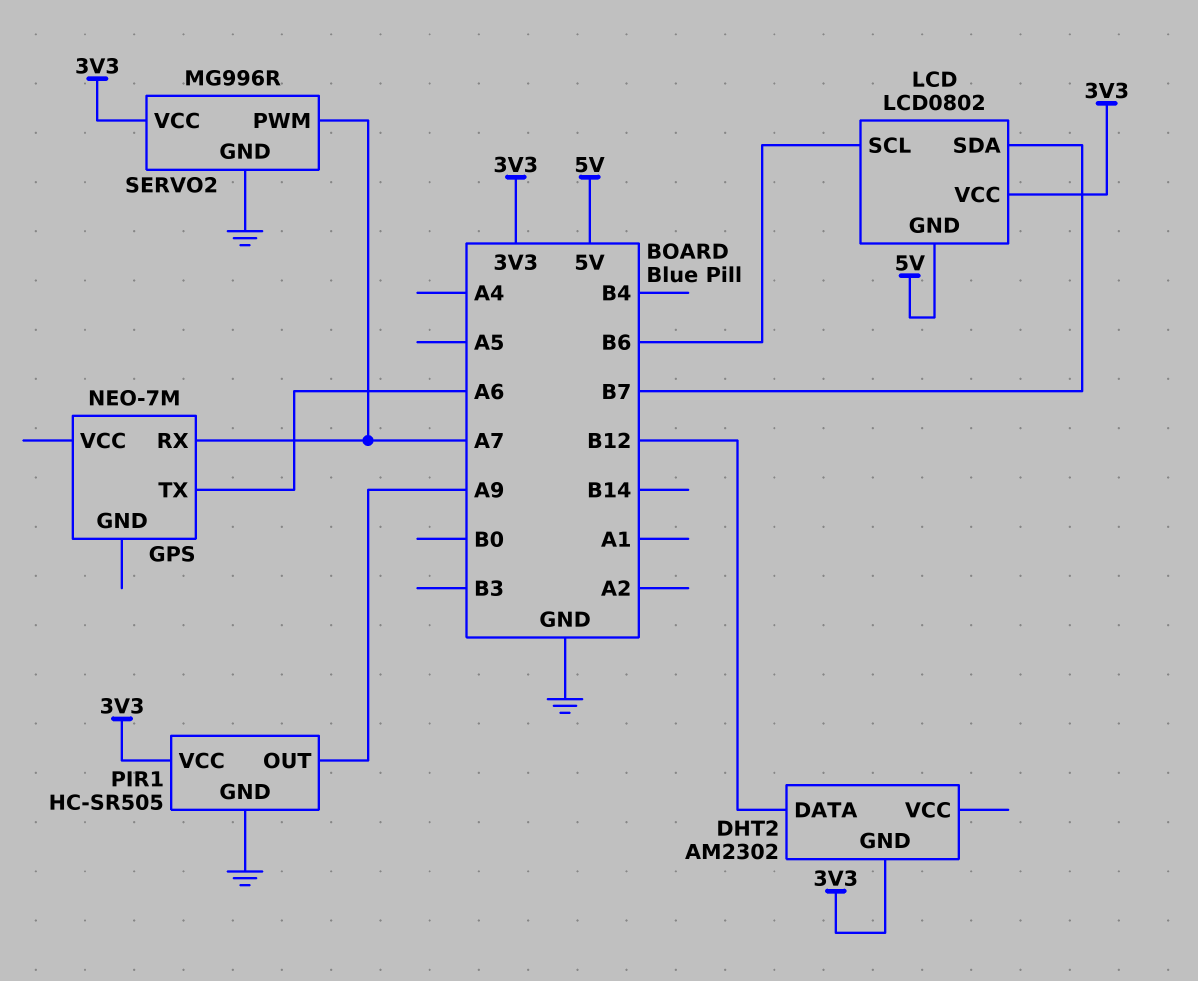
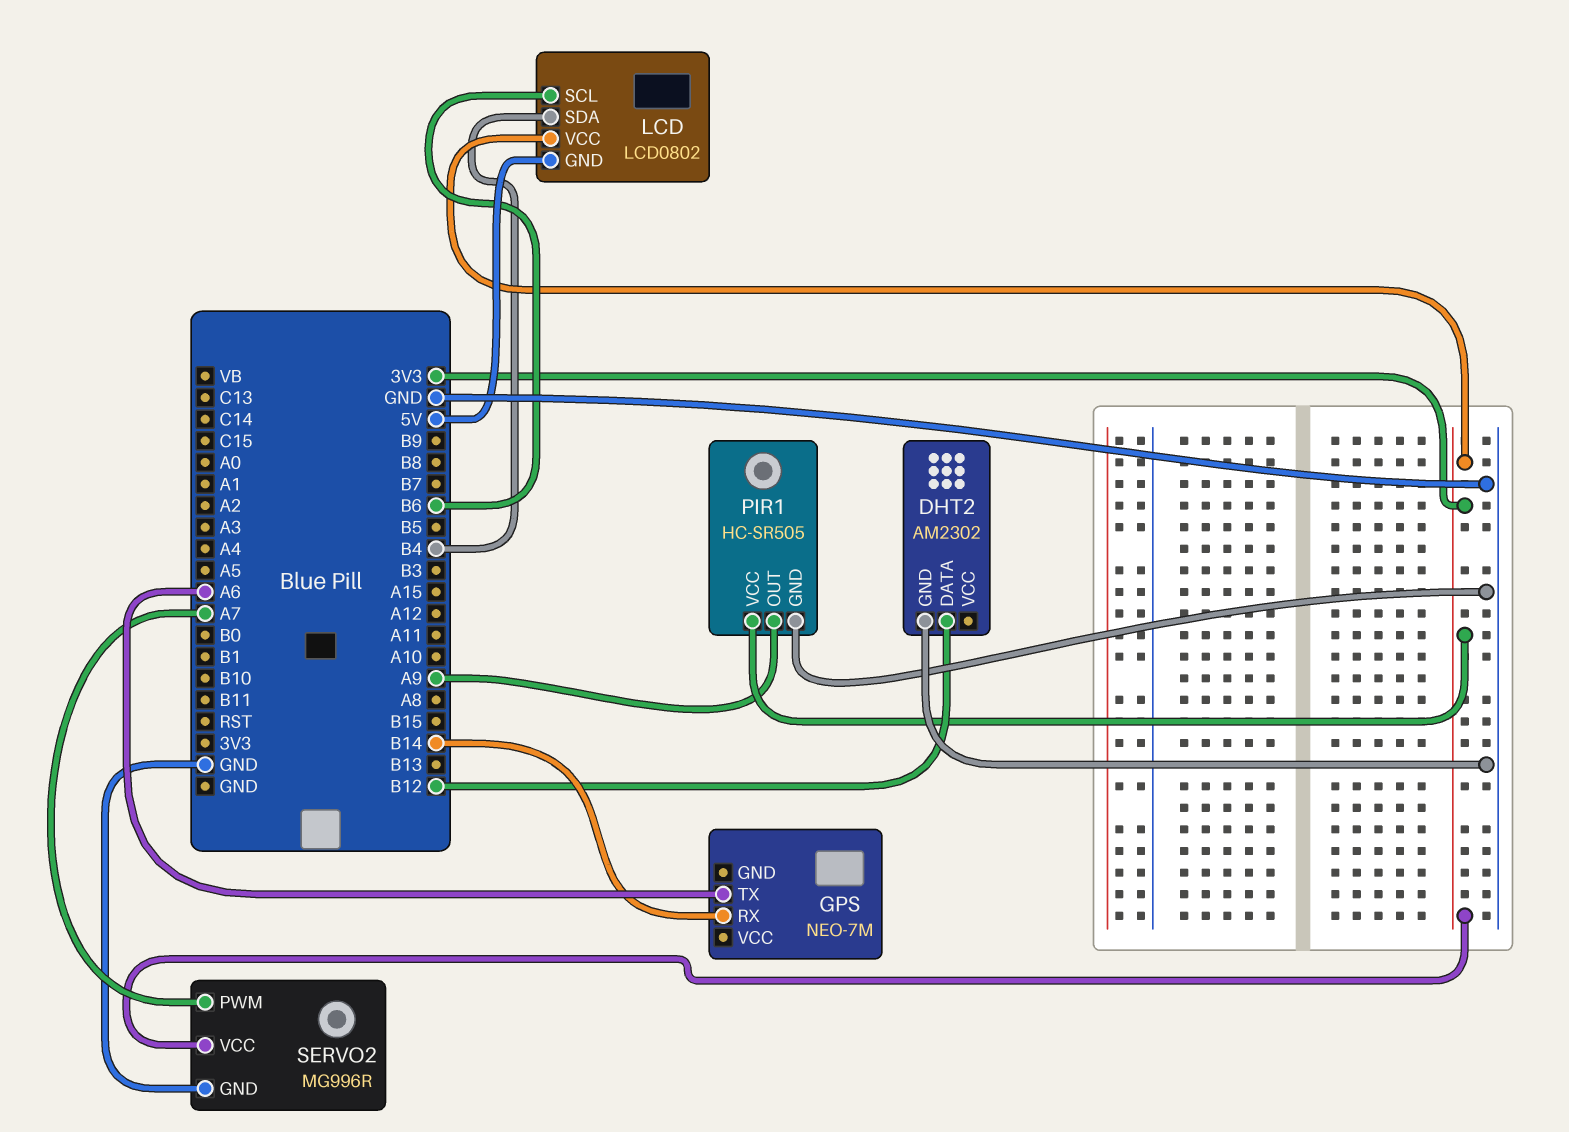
DHT2 pin GND: 3V3 -> GND
GPS pin RX: A7 -> B14
LCD pin SDA: B7 -> B4

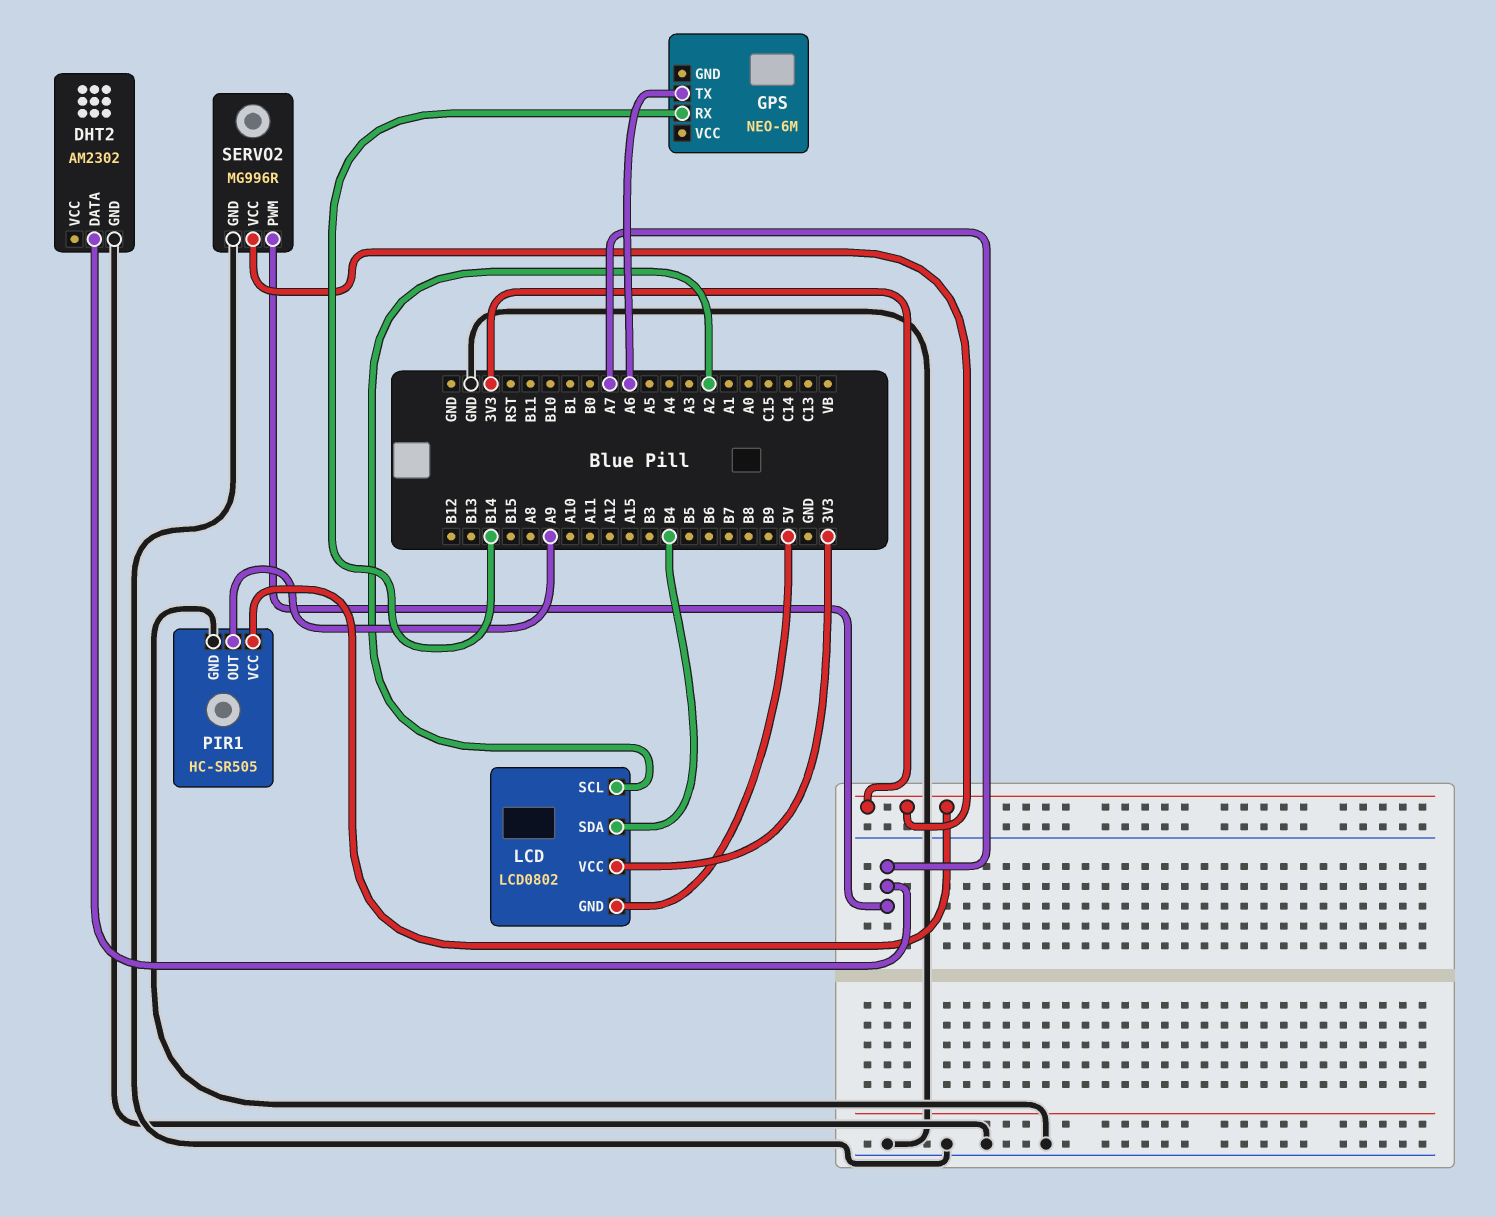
DHT2 pin DATA: B12 -> A7
GPS: NEO-7M -> NEO-6M
LCD pin SCL: B6 -> A2

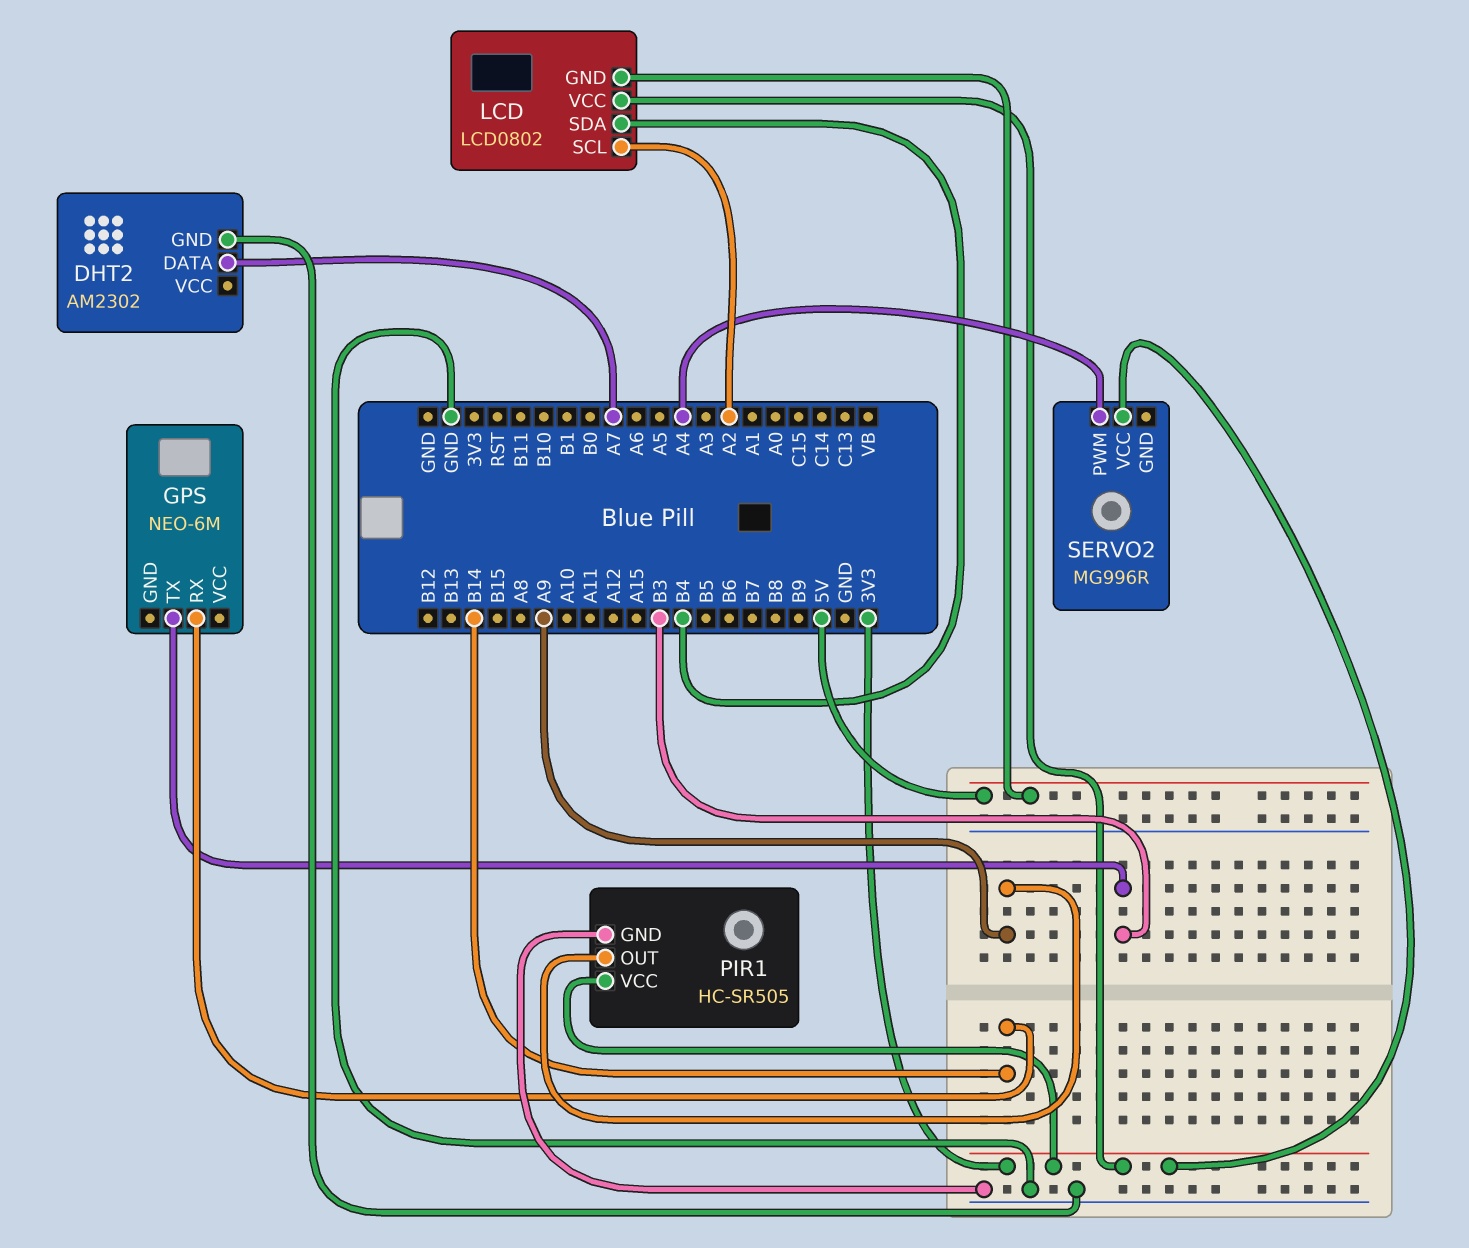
GPS pin TX: A6 -> B3
SERVO2 pin GND: GND -> none
SERVO2 pin PWM: A7 -> A4

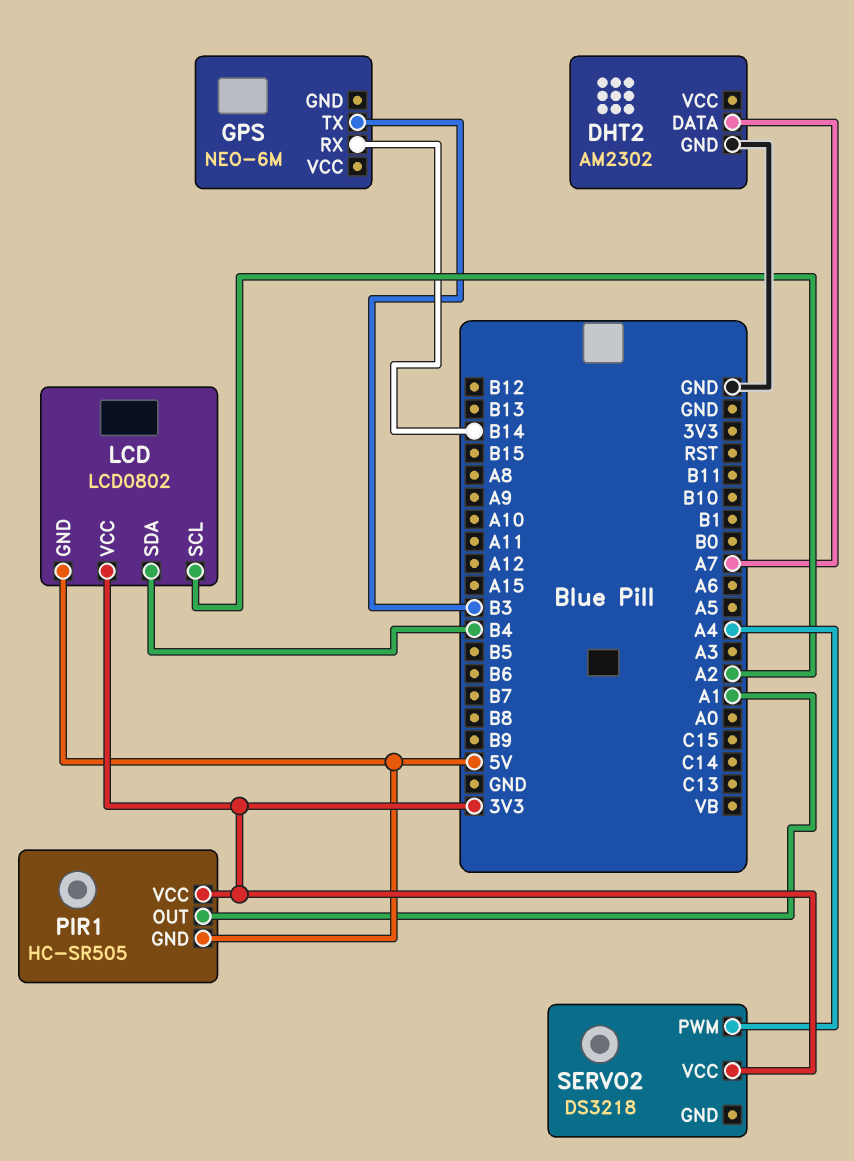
PIR1 pin GND: GND -> 5V
PIR1 pin OUT: A9 -> A1
SERVO2: MG996R -> DS3218

